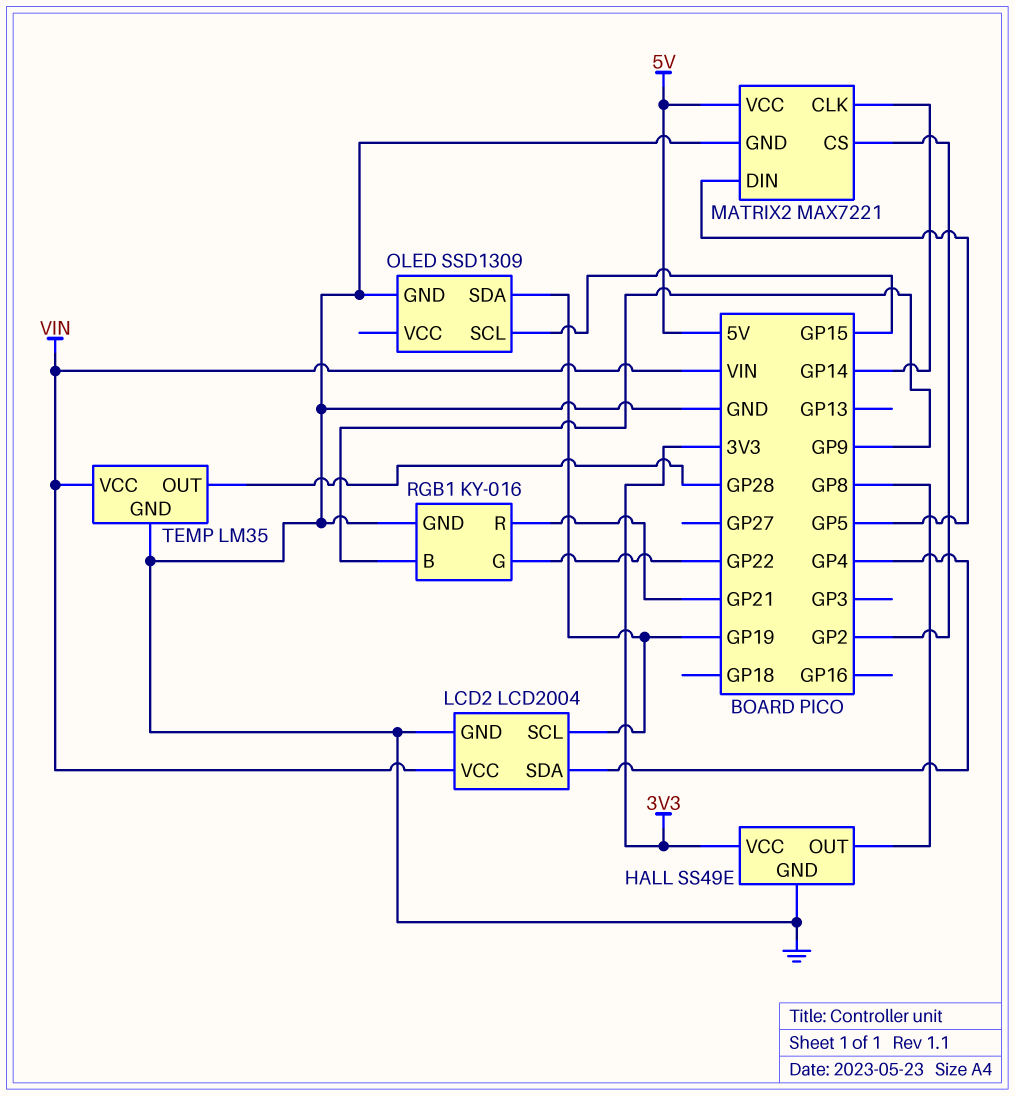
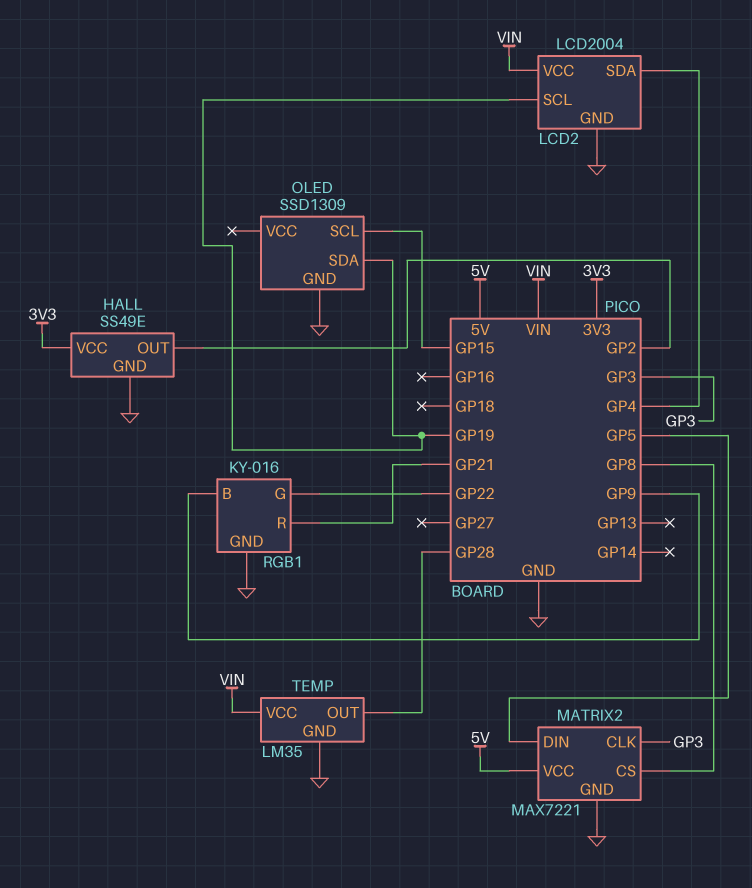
HALL pin OUT: GP8 -> GP2
MATRIX2 pin CLK: GP14 -> GP3
MATRIX2 pin CS: GP2 -> GP8

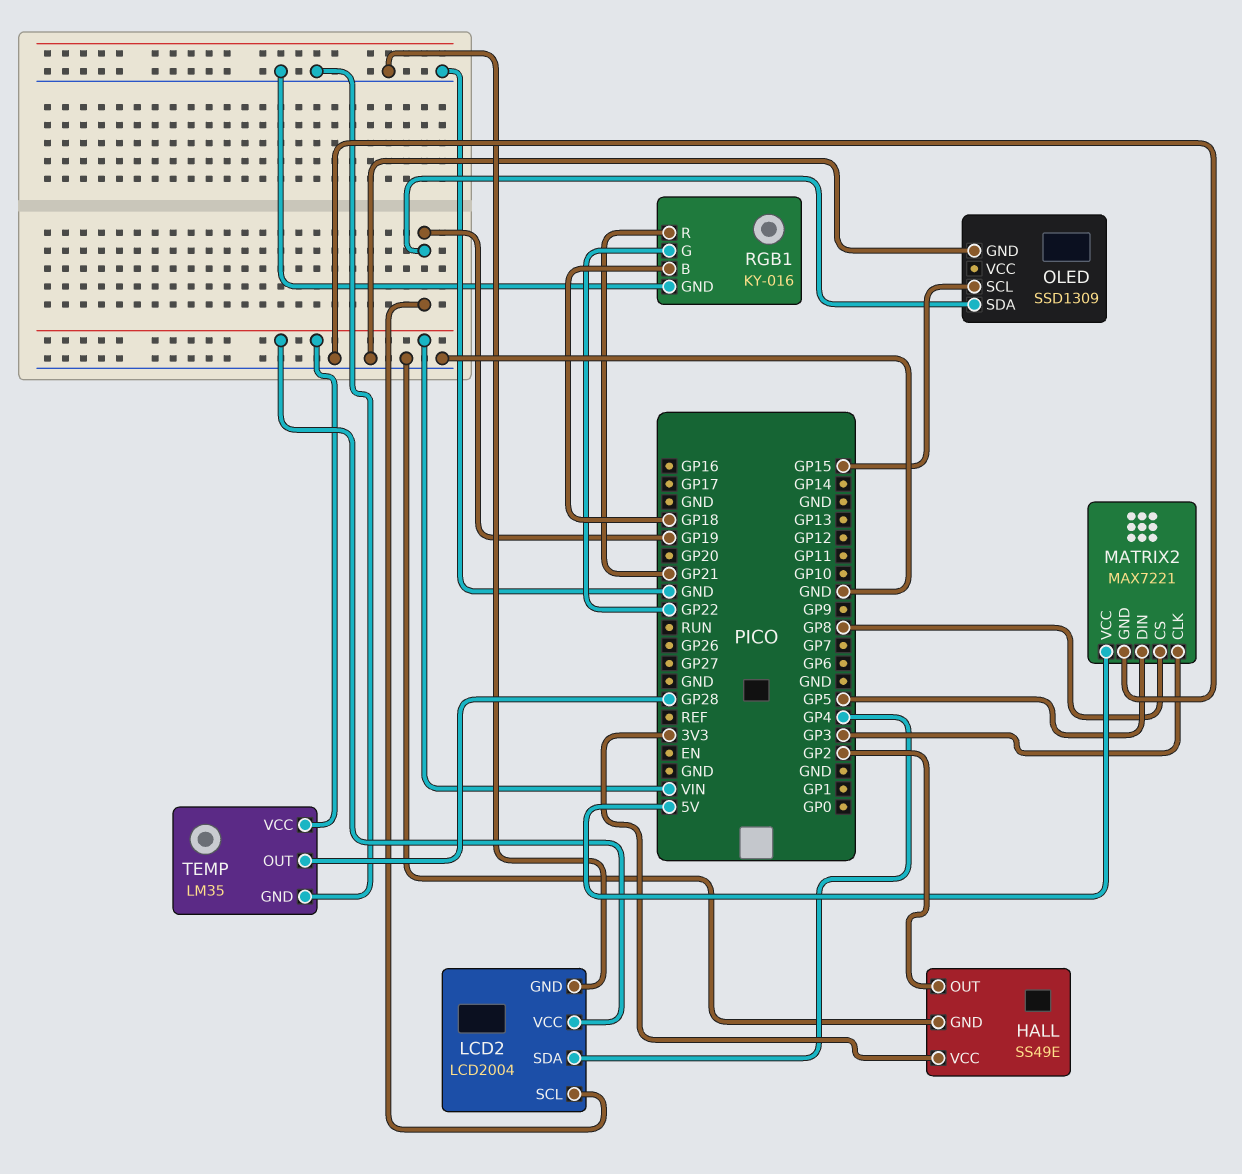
RGB1 pin B: GP9 -> GP18

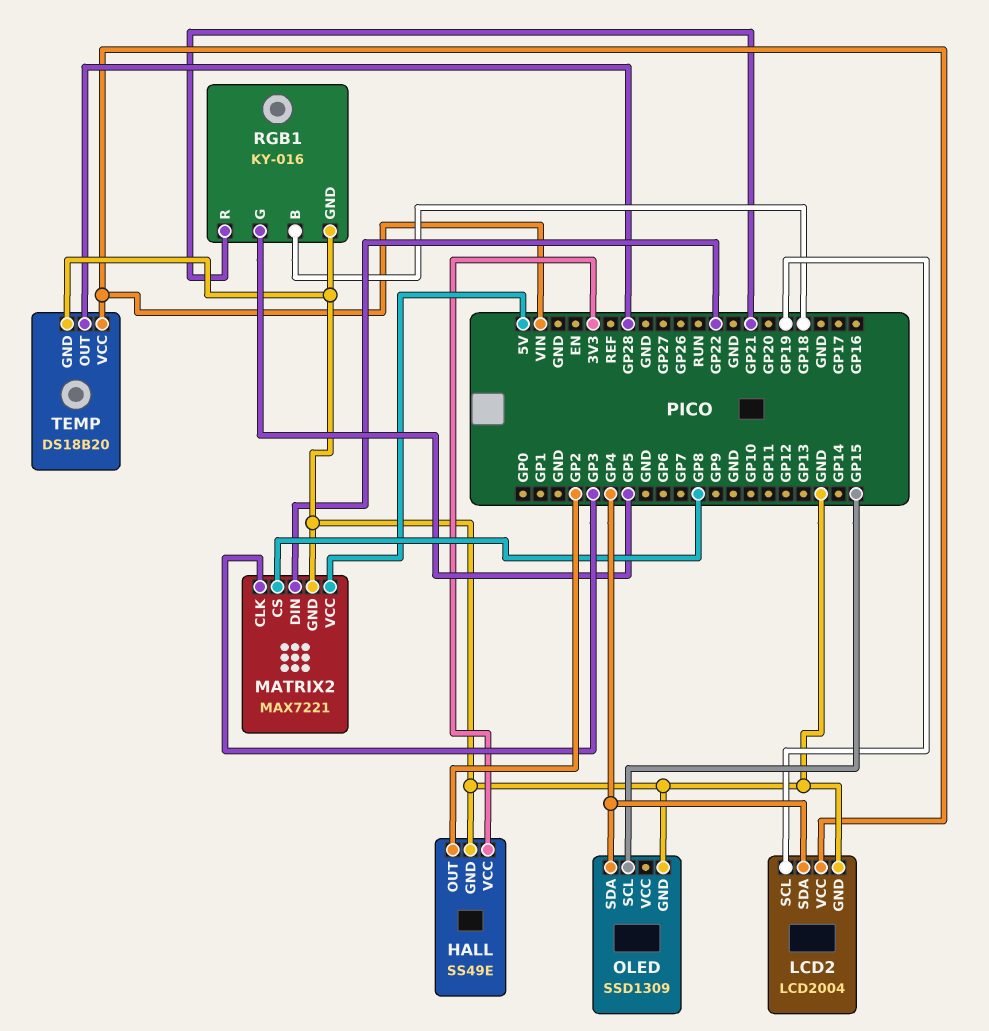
MATRIX2 pin DIN: GP5 -> GP22
OLED pin SDA: GP19 -> GP4
RGB1 pin G: GP22 -> GP5
TEMP: LM35 -> DS18B20

